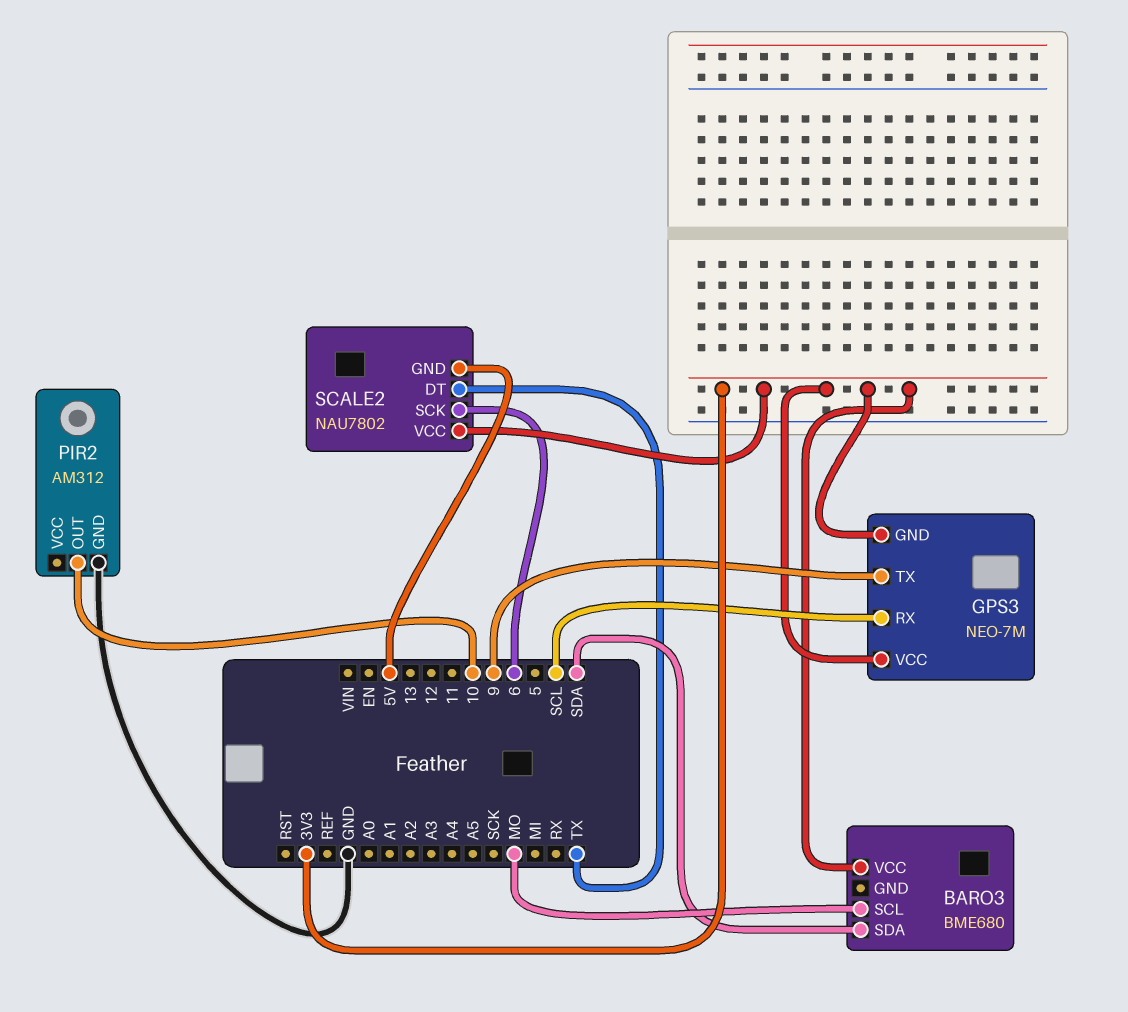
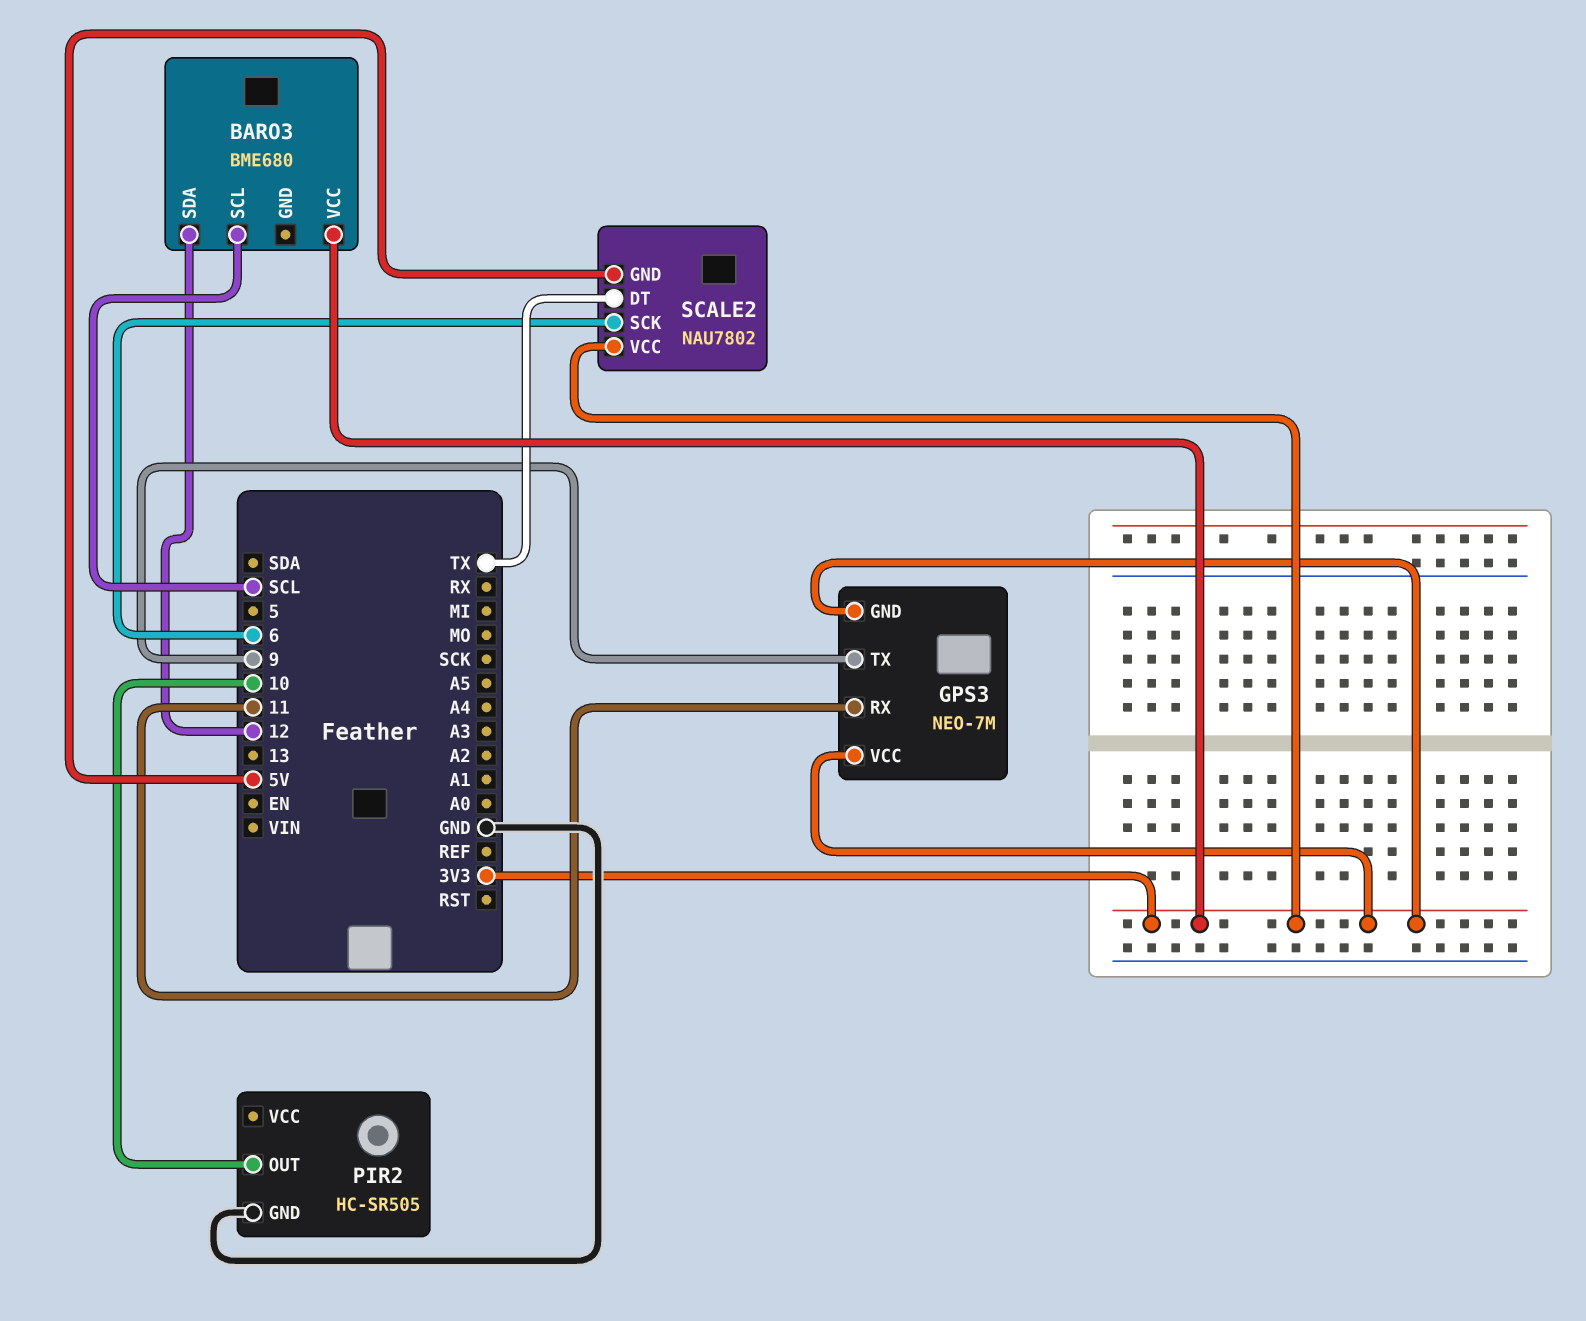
BARO3 pin SCL: MO -> SCL
BARO3 pin SDA: SDA -> 12
GPS3 pin RX: SCL -> 11
PIR2: AM312 -> HC-SR505

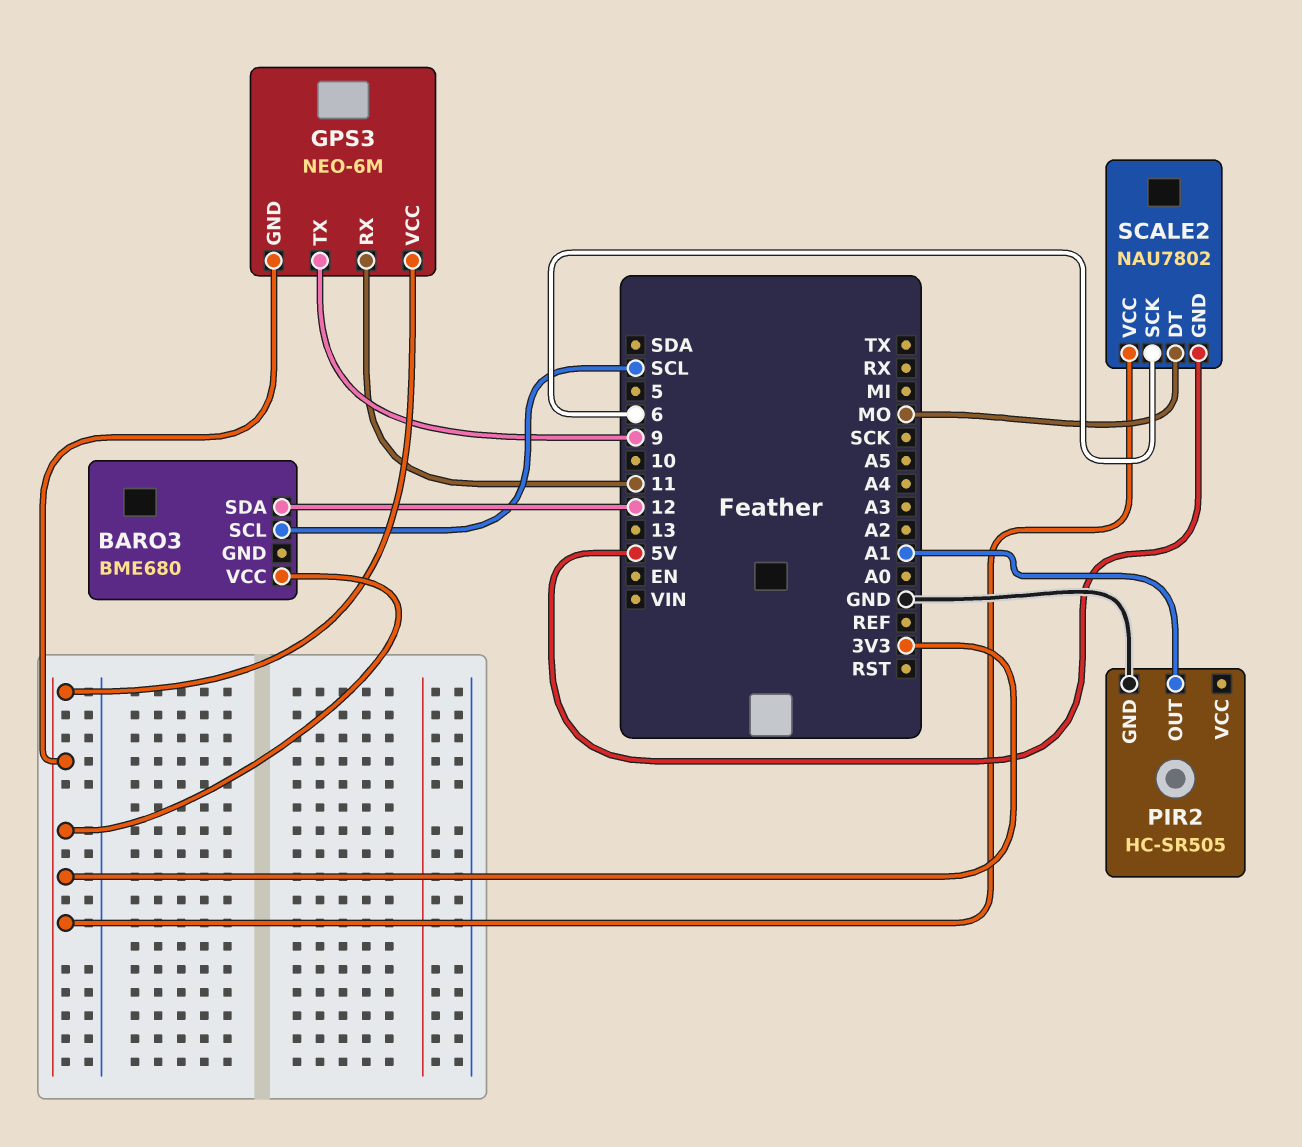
GPS3: NEO-7M -> NEO-6M
PIR2 pin OUT: 10 -> A1
SCALE2 pin DT: TX -> MO

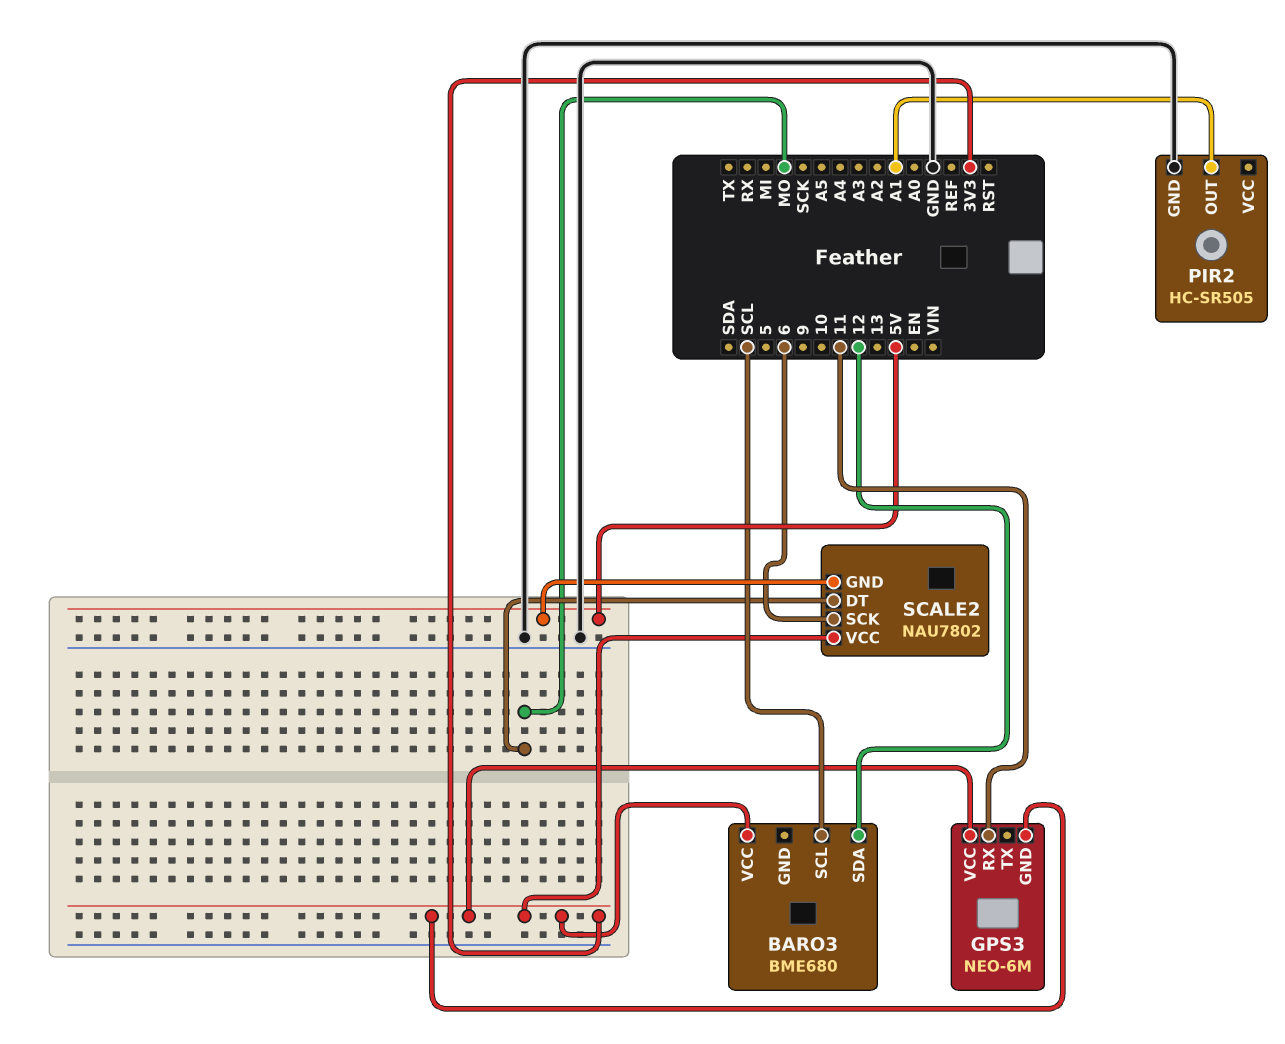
GPS3 pin TX: 9 -> none

